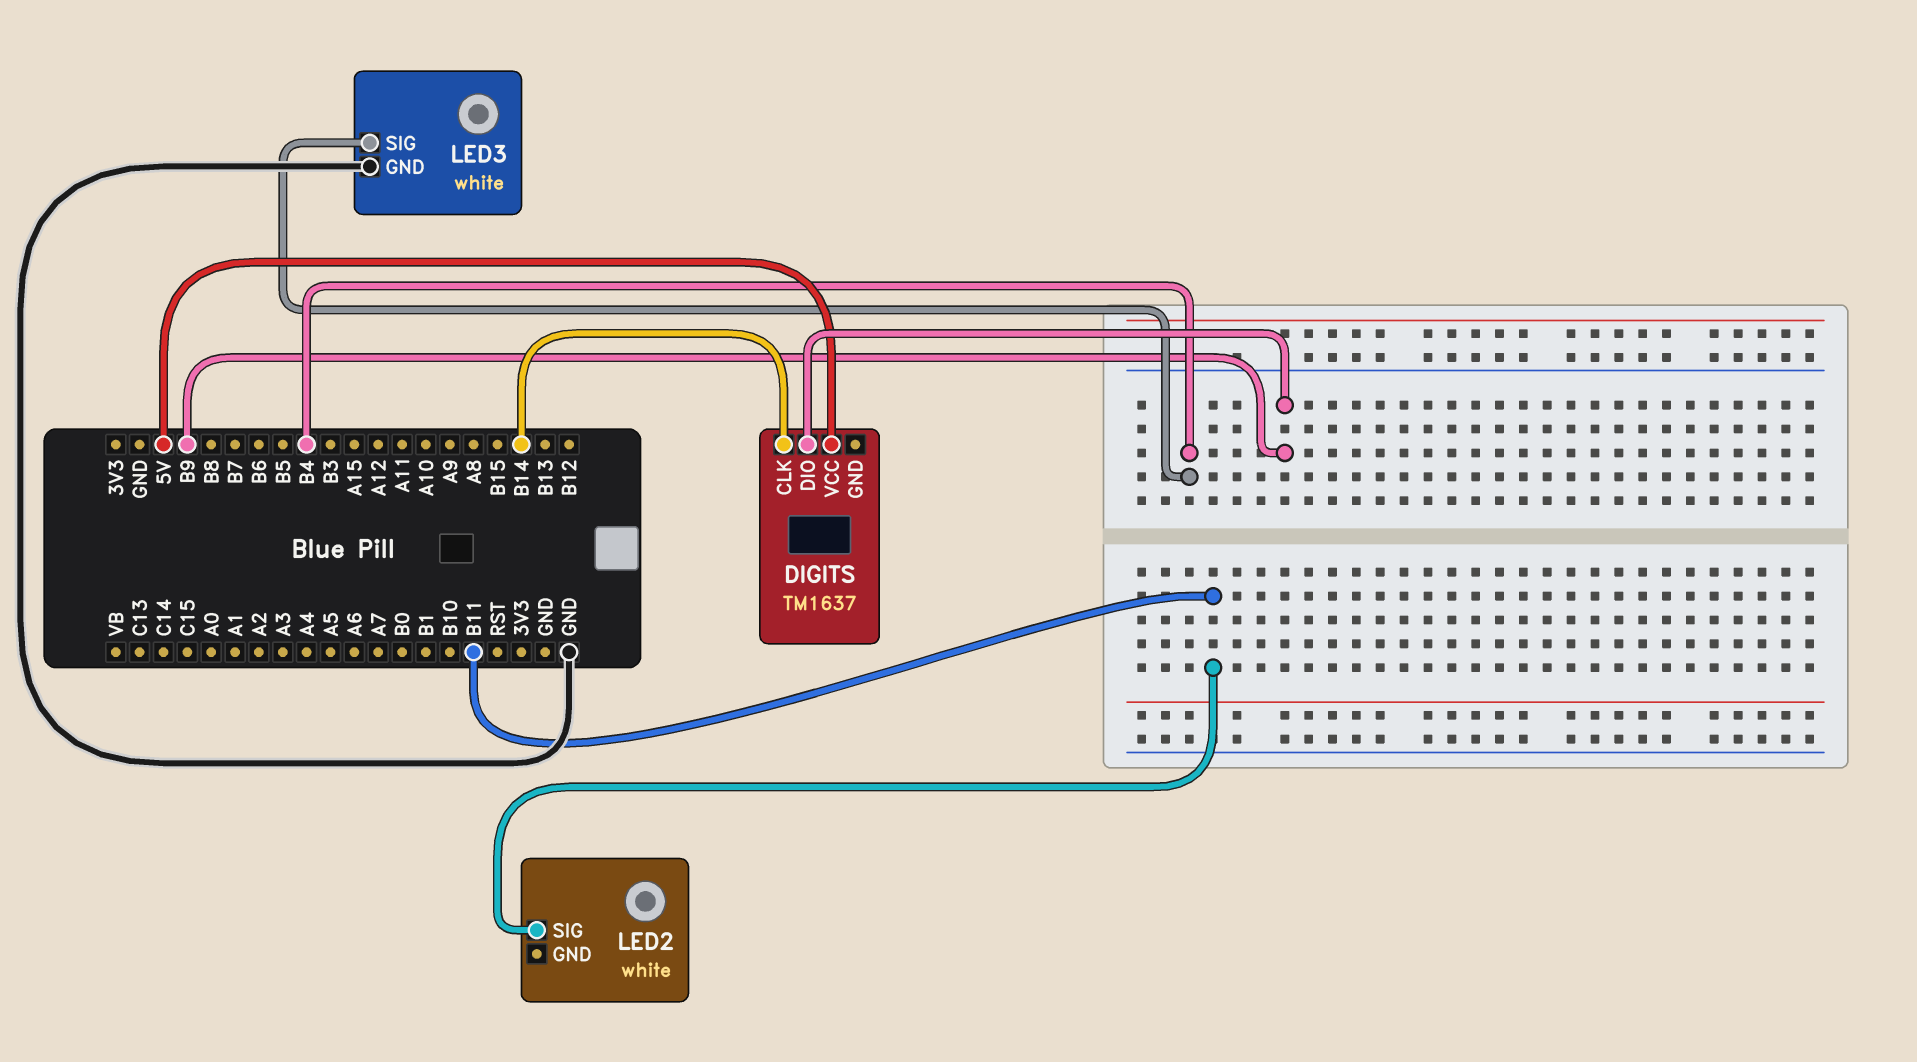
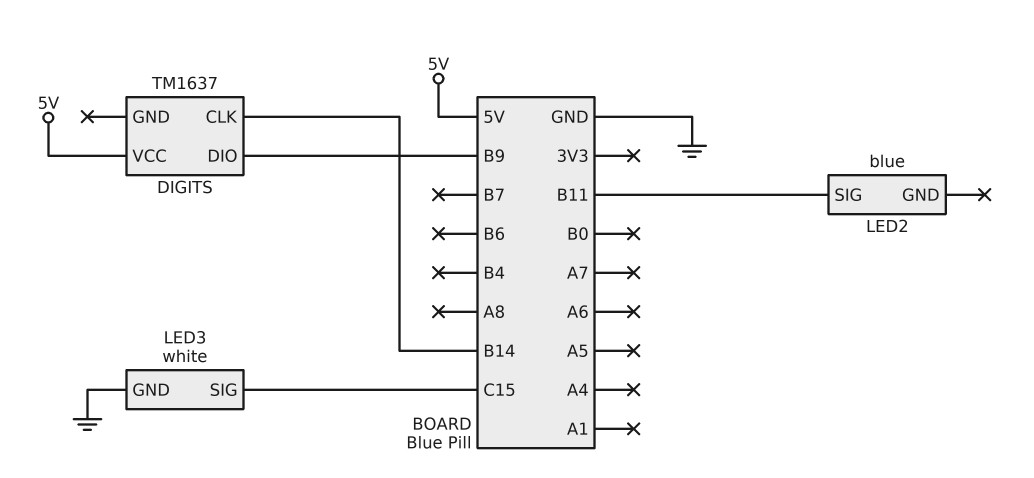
LED2: white -> blue
LED3 pin SIG: B4 -> C15

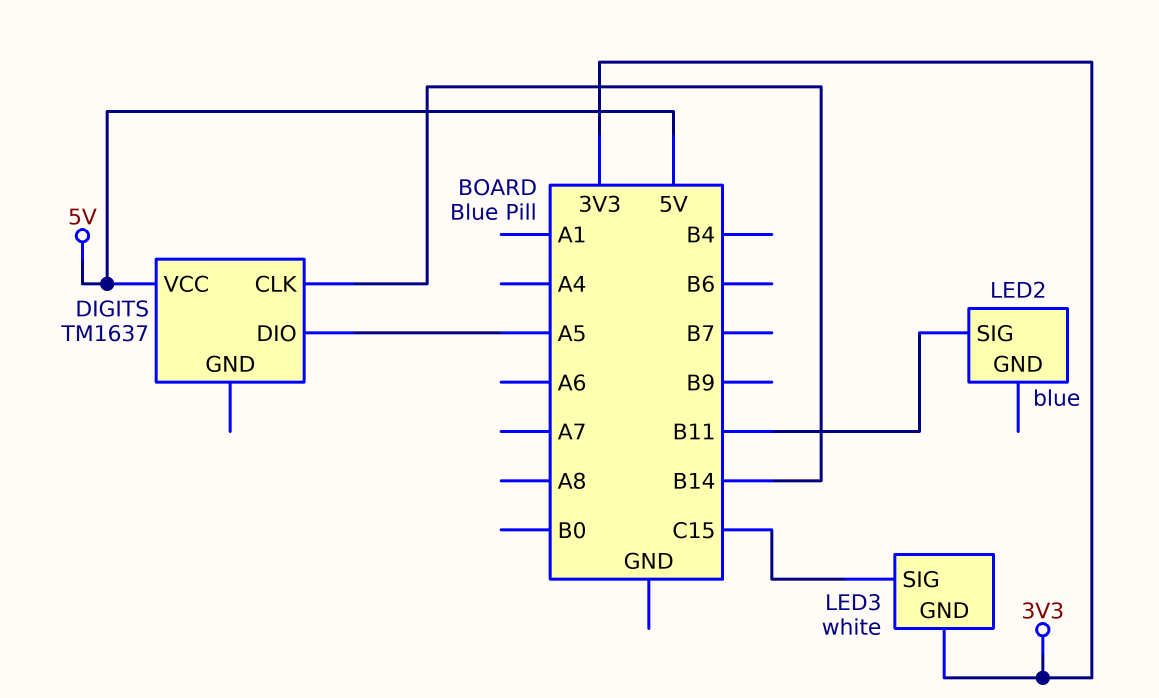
DIGITS pin DIO: B9 -> A5
LED3 pin GND: GND -> 3V3

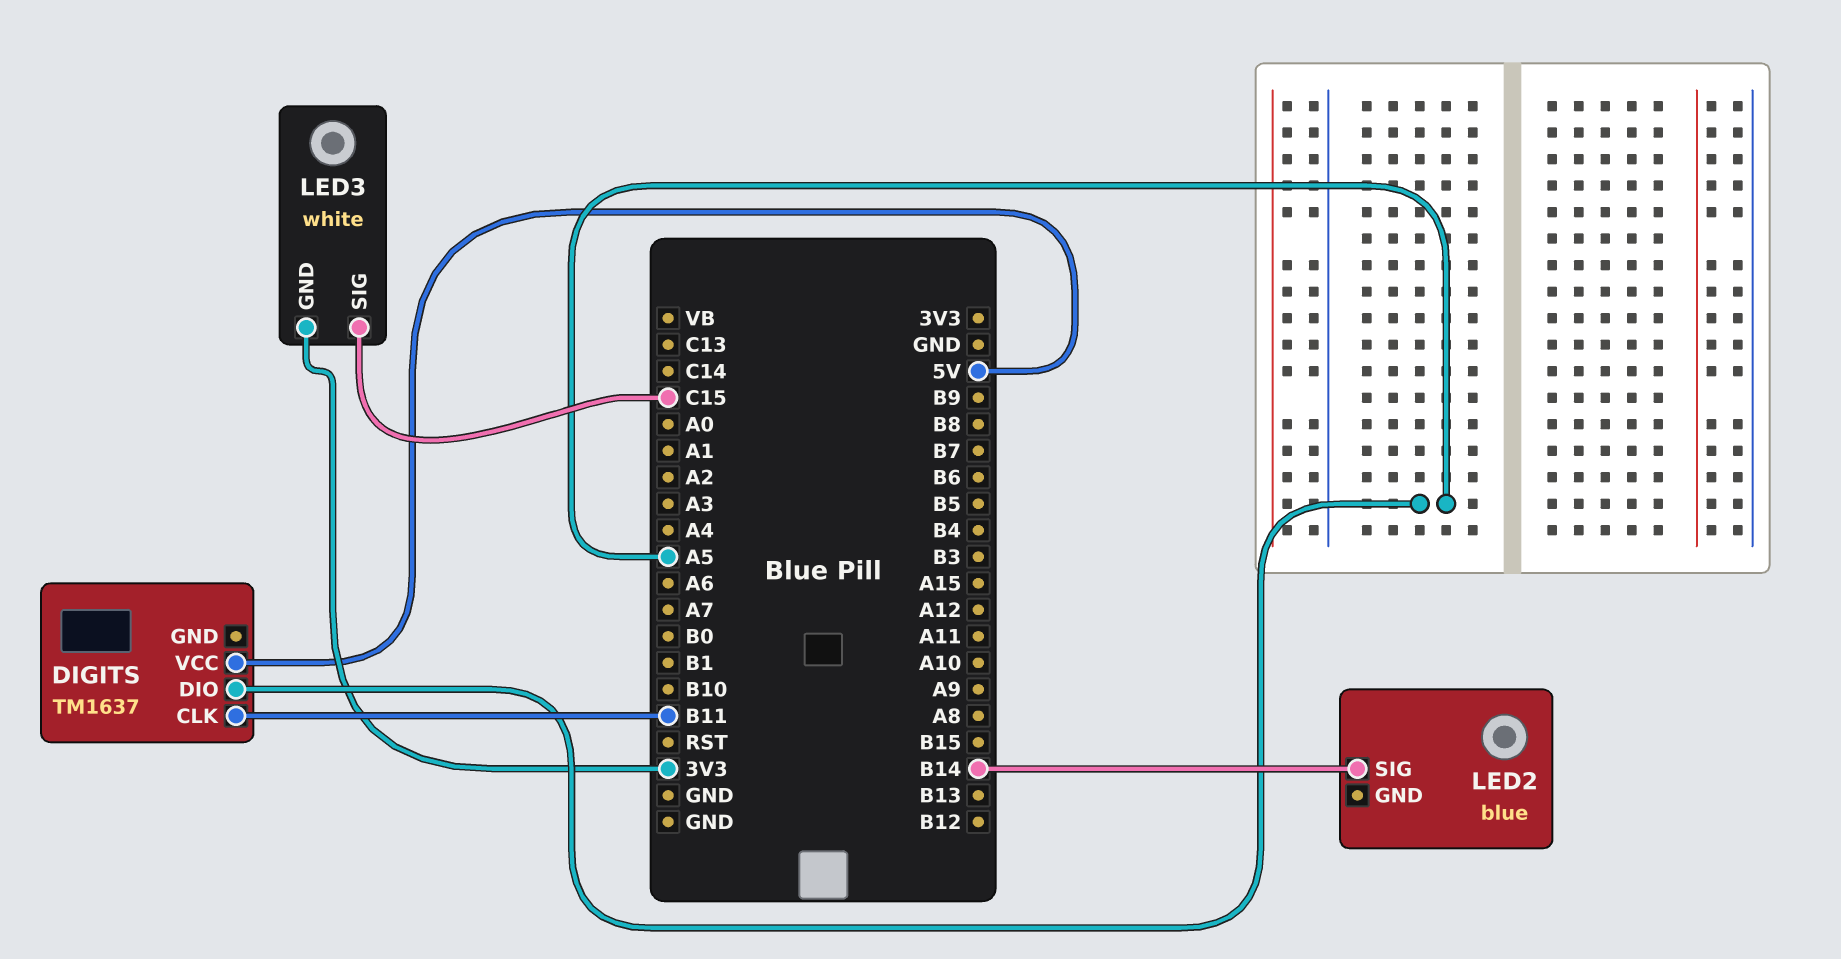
DIGITS pin CLK: B14 -> B11
LED2 pin SIG: B11 -> B14

